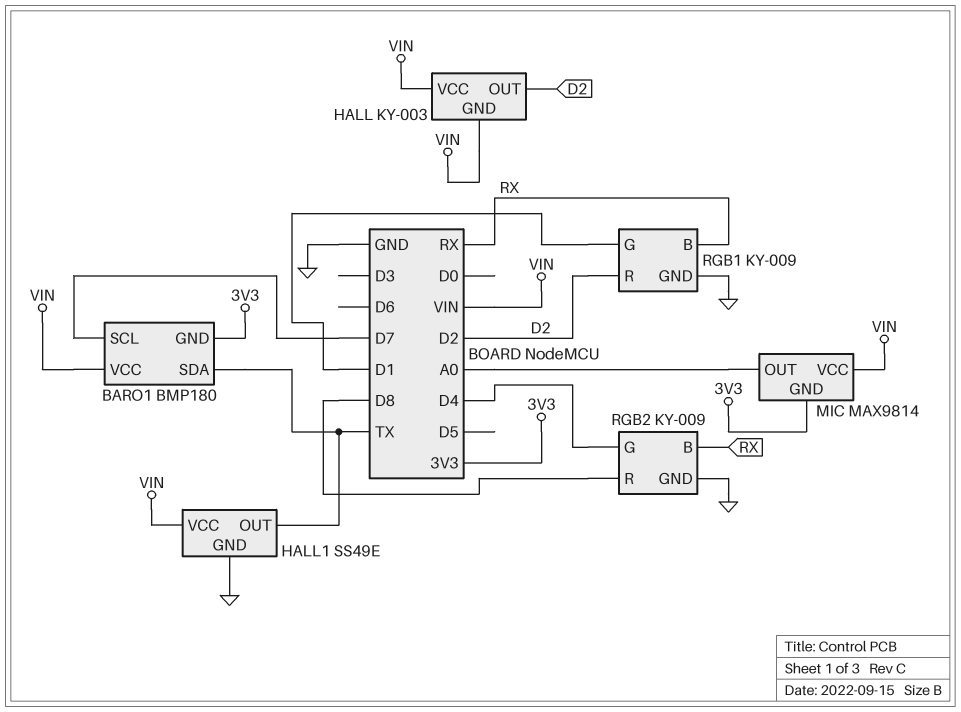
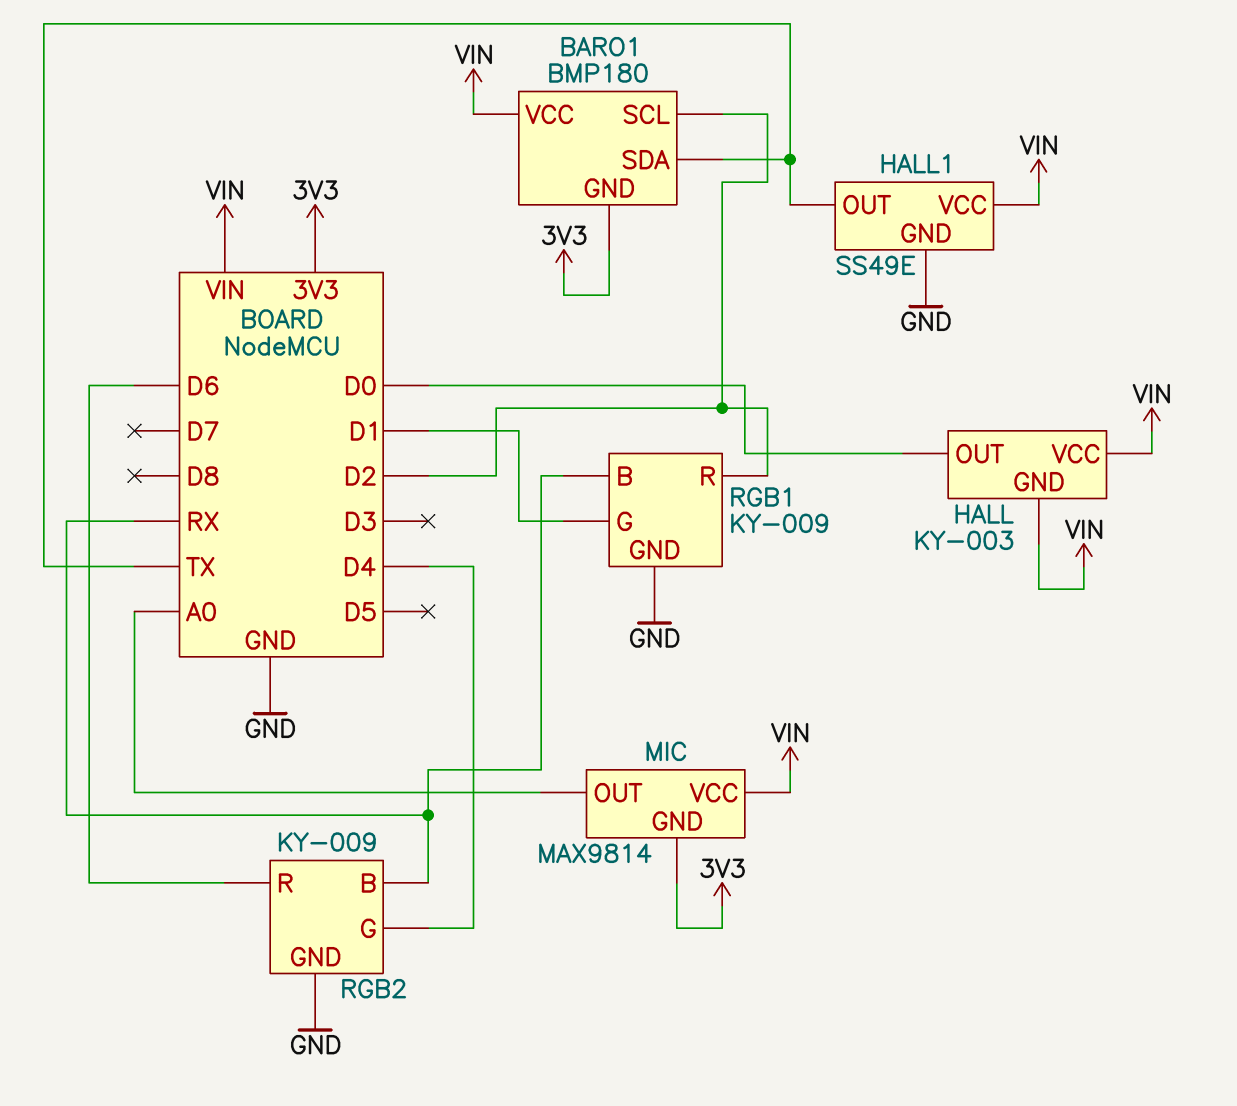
BARO1 pin SCL: D7 -> D2
HALL pin OUT: D2 -> D0
RGB2 pin R: D8 -> D6

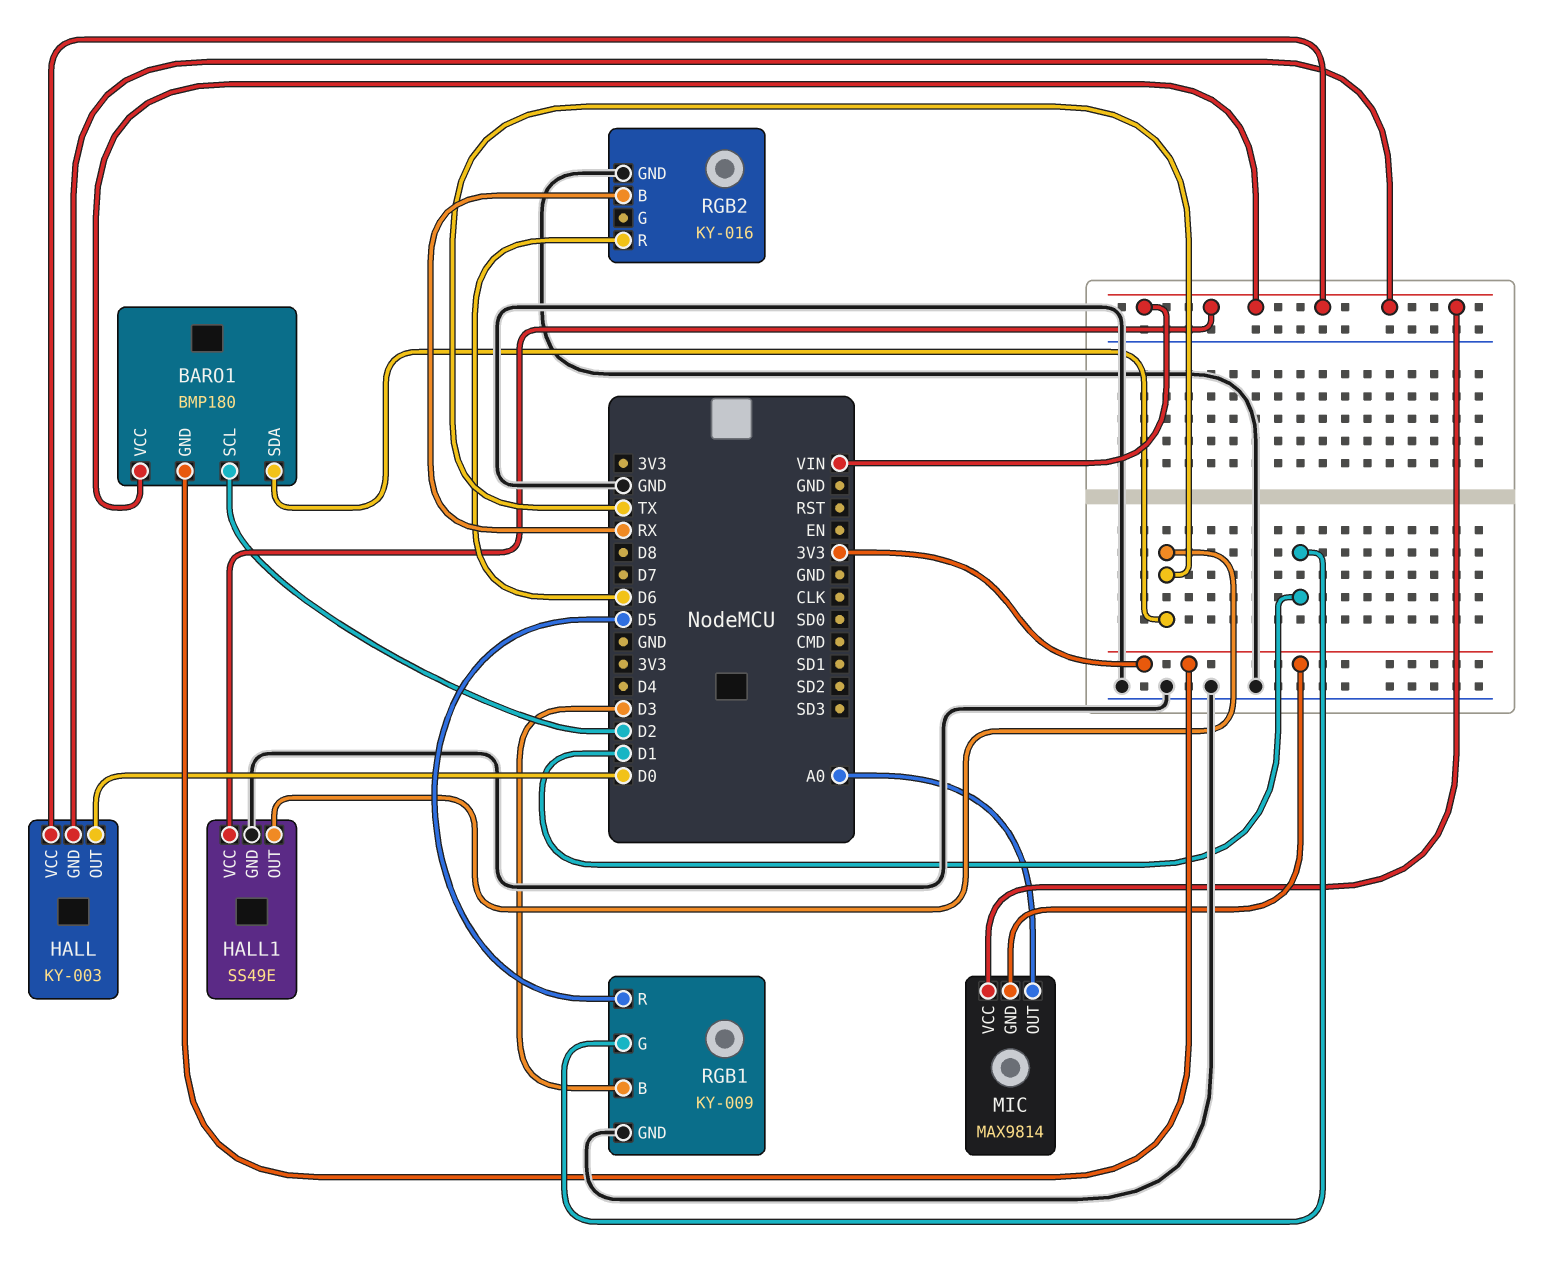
RGB1 pin B: RX -> D3
RGB1 pin R: D2 -> D5
RGB2: KY-009 -> KY-016
RGB2 pin G: D4 -> none

